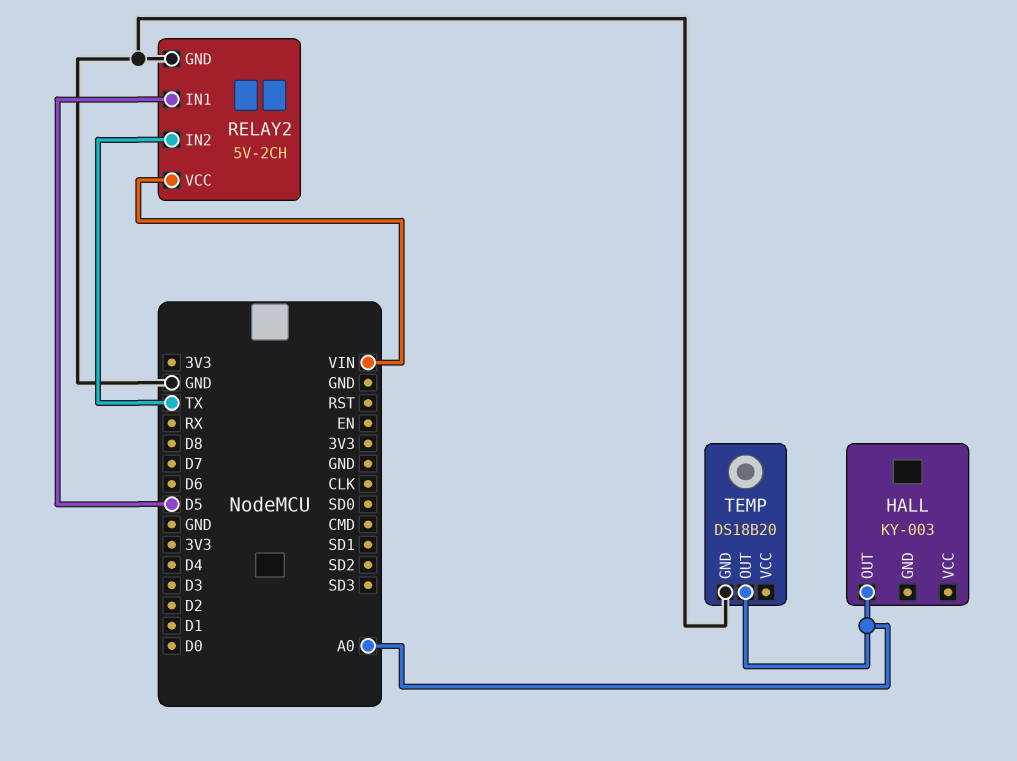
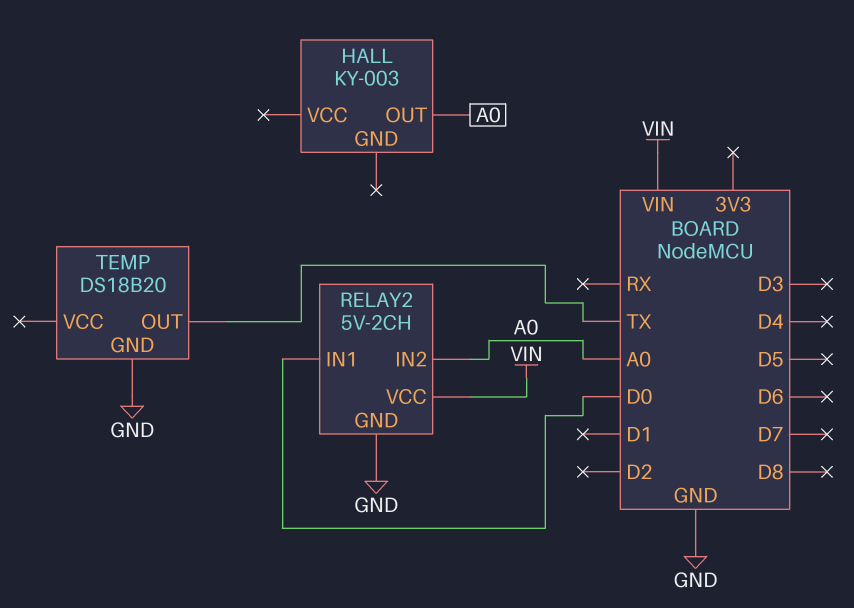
RELAY2 pin IN1: D5 -> D0
RELAY2 pin IN2: TX -> A0
TEMP pin OUT: A0 -> TX

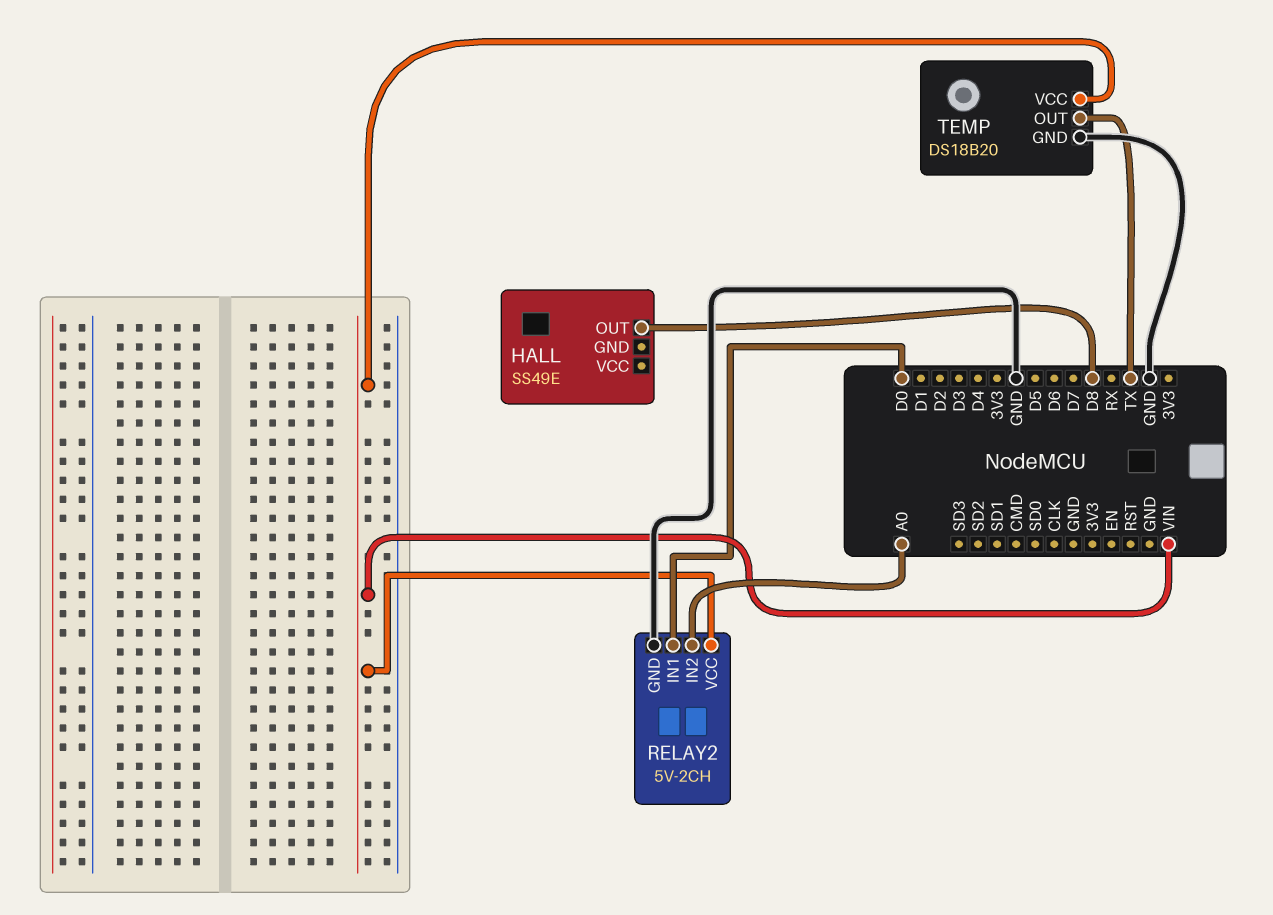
HALL: KY-003 -> SS49E
HALL pin OUT: A0 -> D8
TEMP pin VCC: none -> VIN

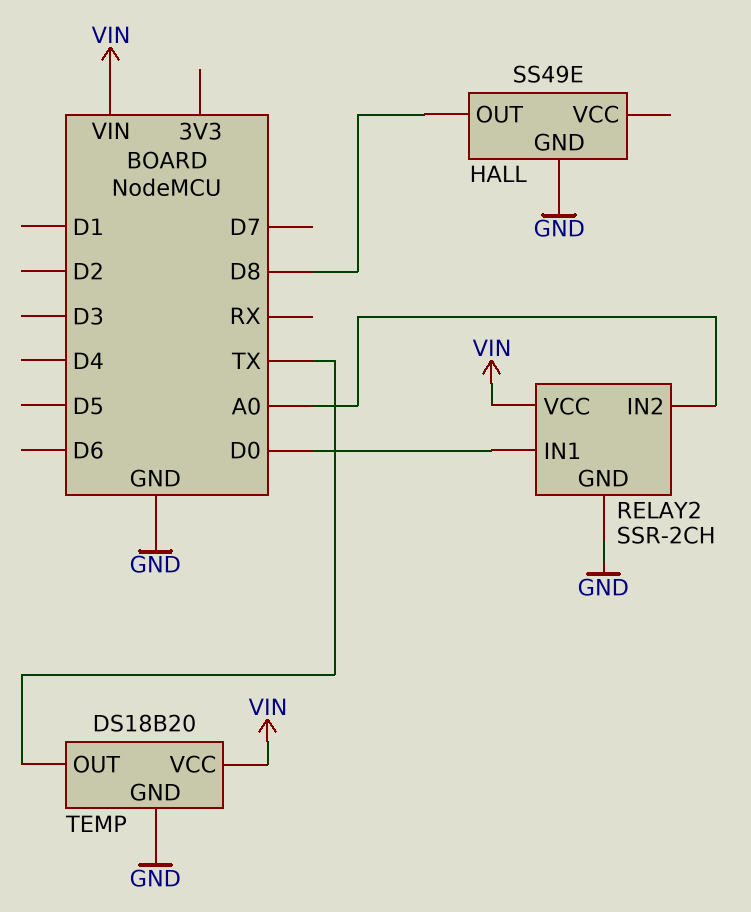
HALL pin GND: none -> GND
RELAY2: 5V-2CH -> SSR-2CH

